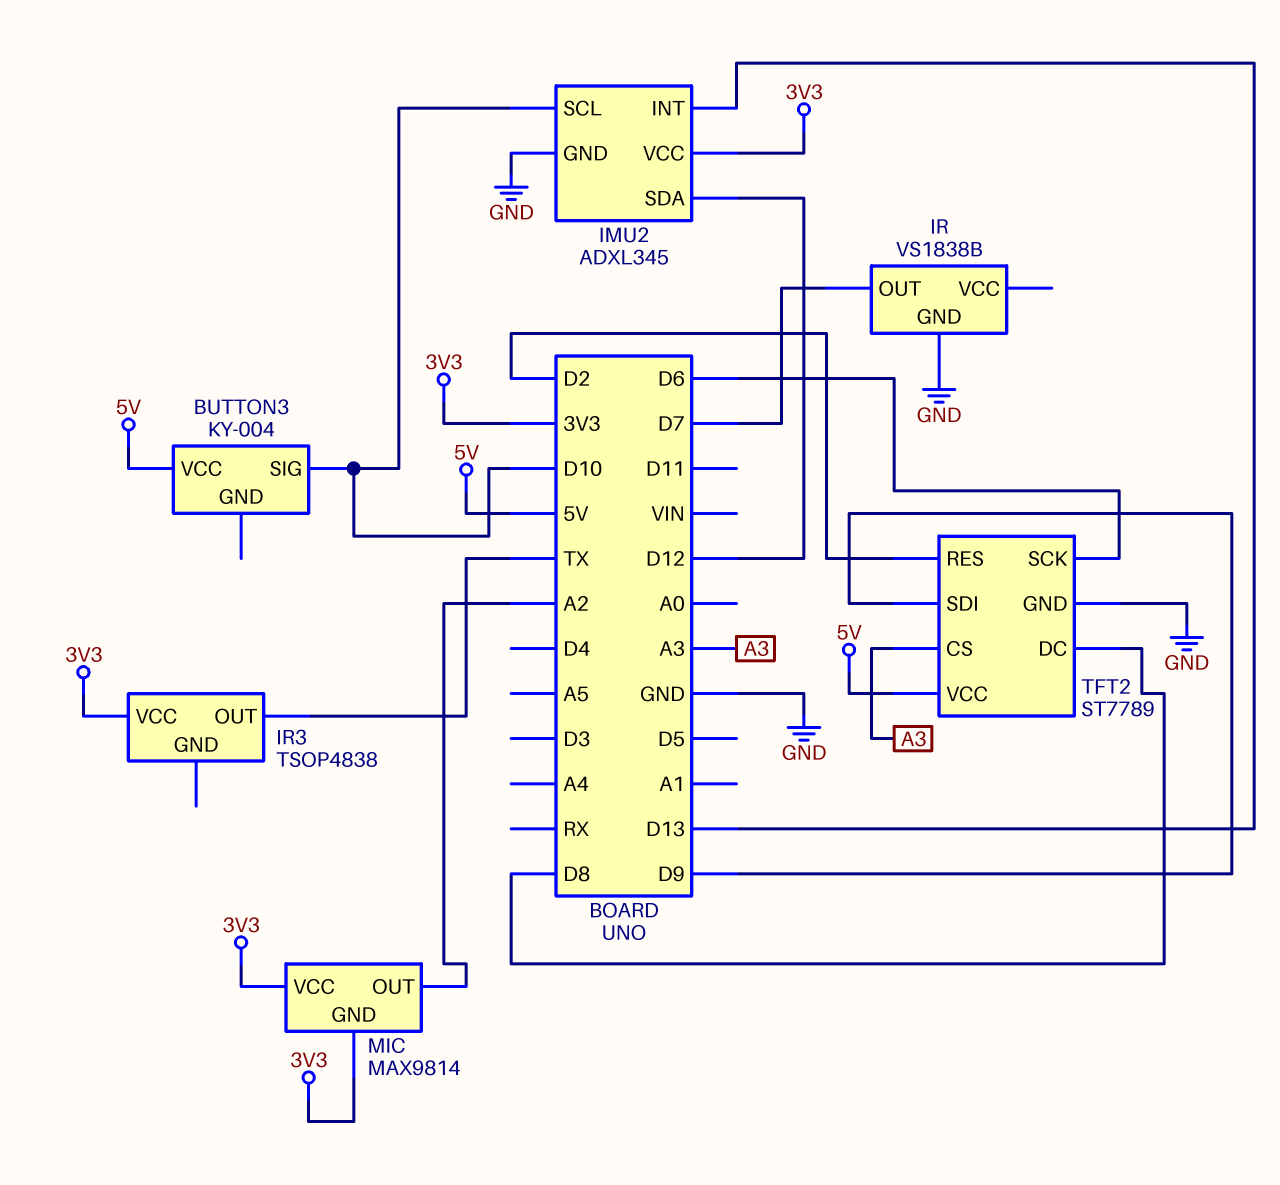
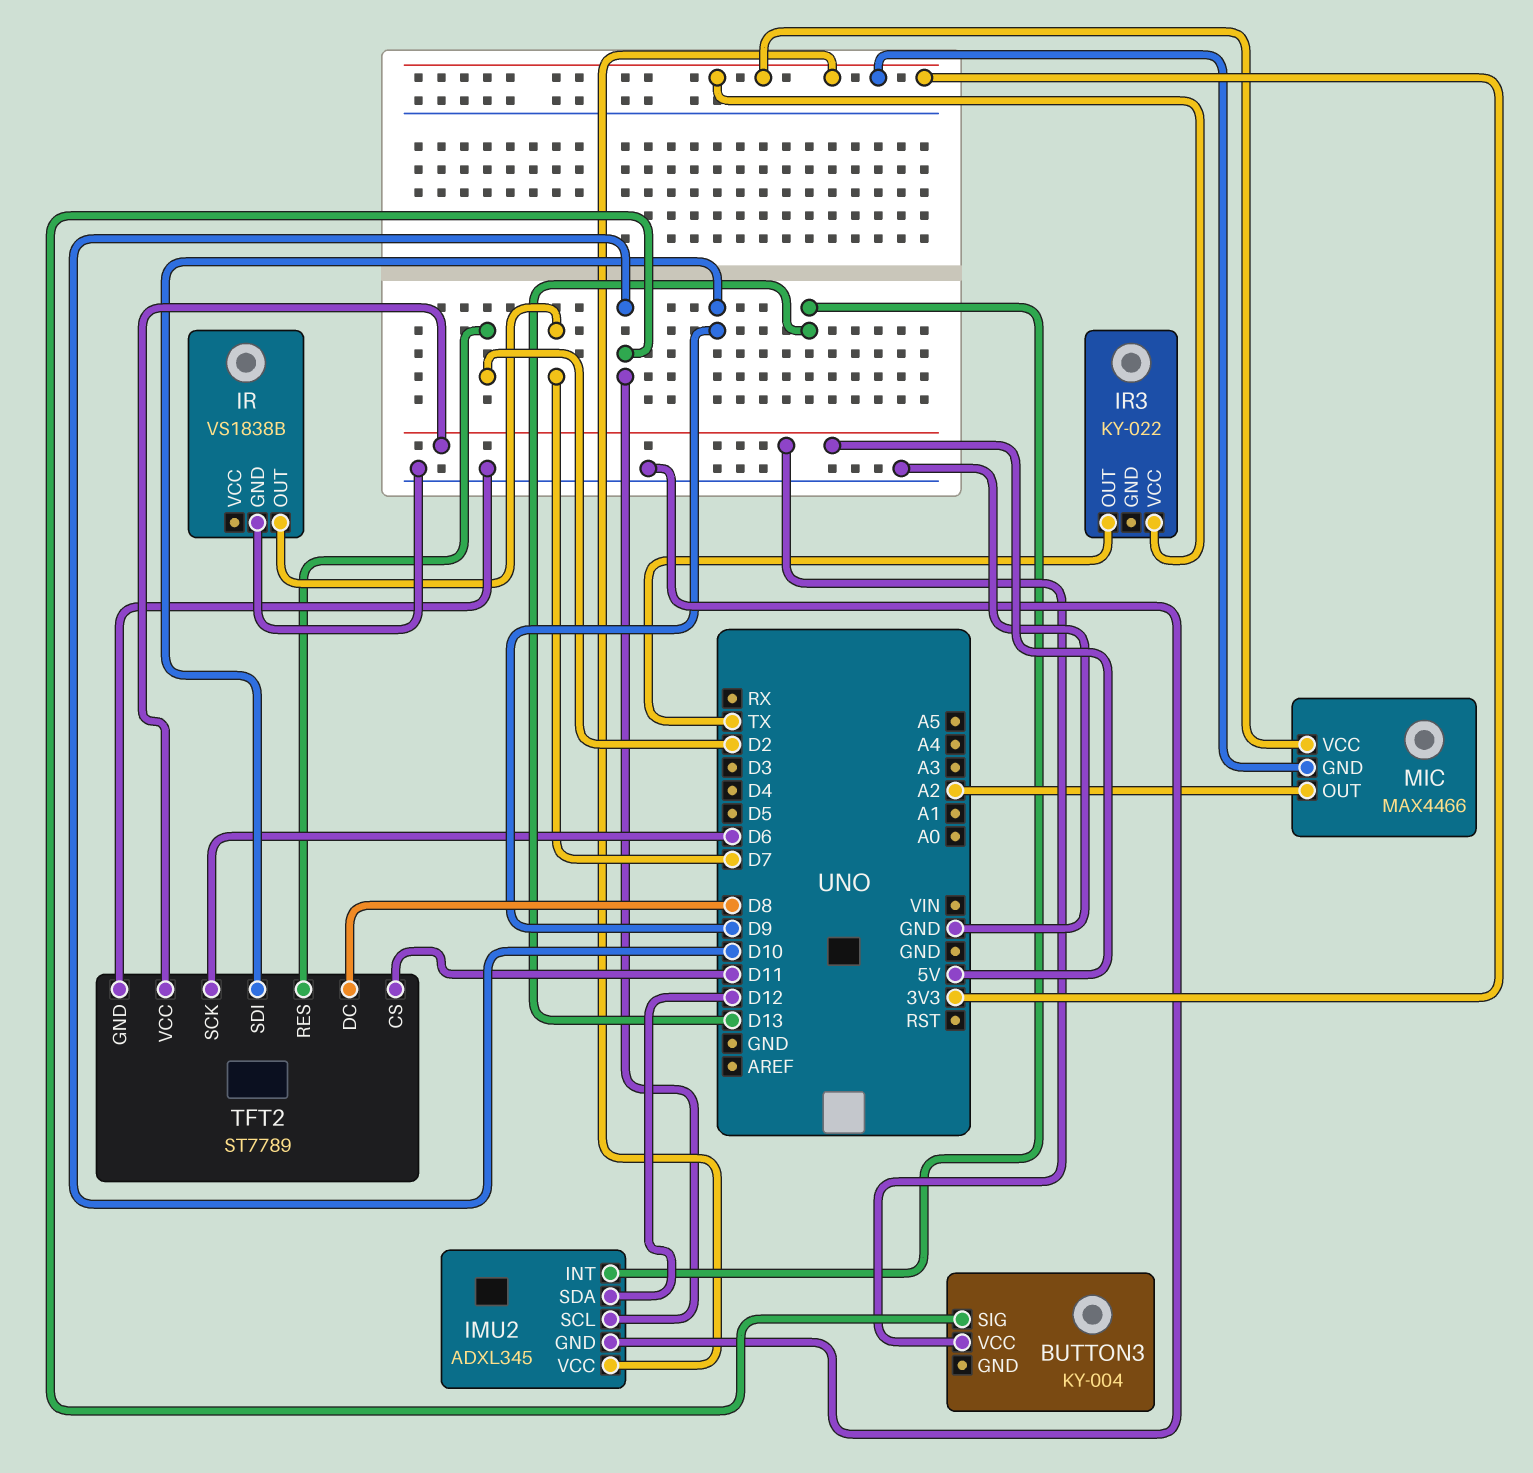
IR3: TSOP4838 -> KY-022
MIC: MAX9814 -> MAX4466
TFT2 pin CS: A3 -> D11

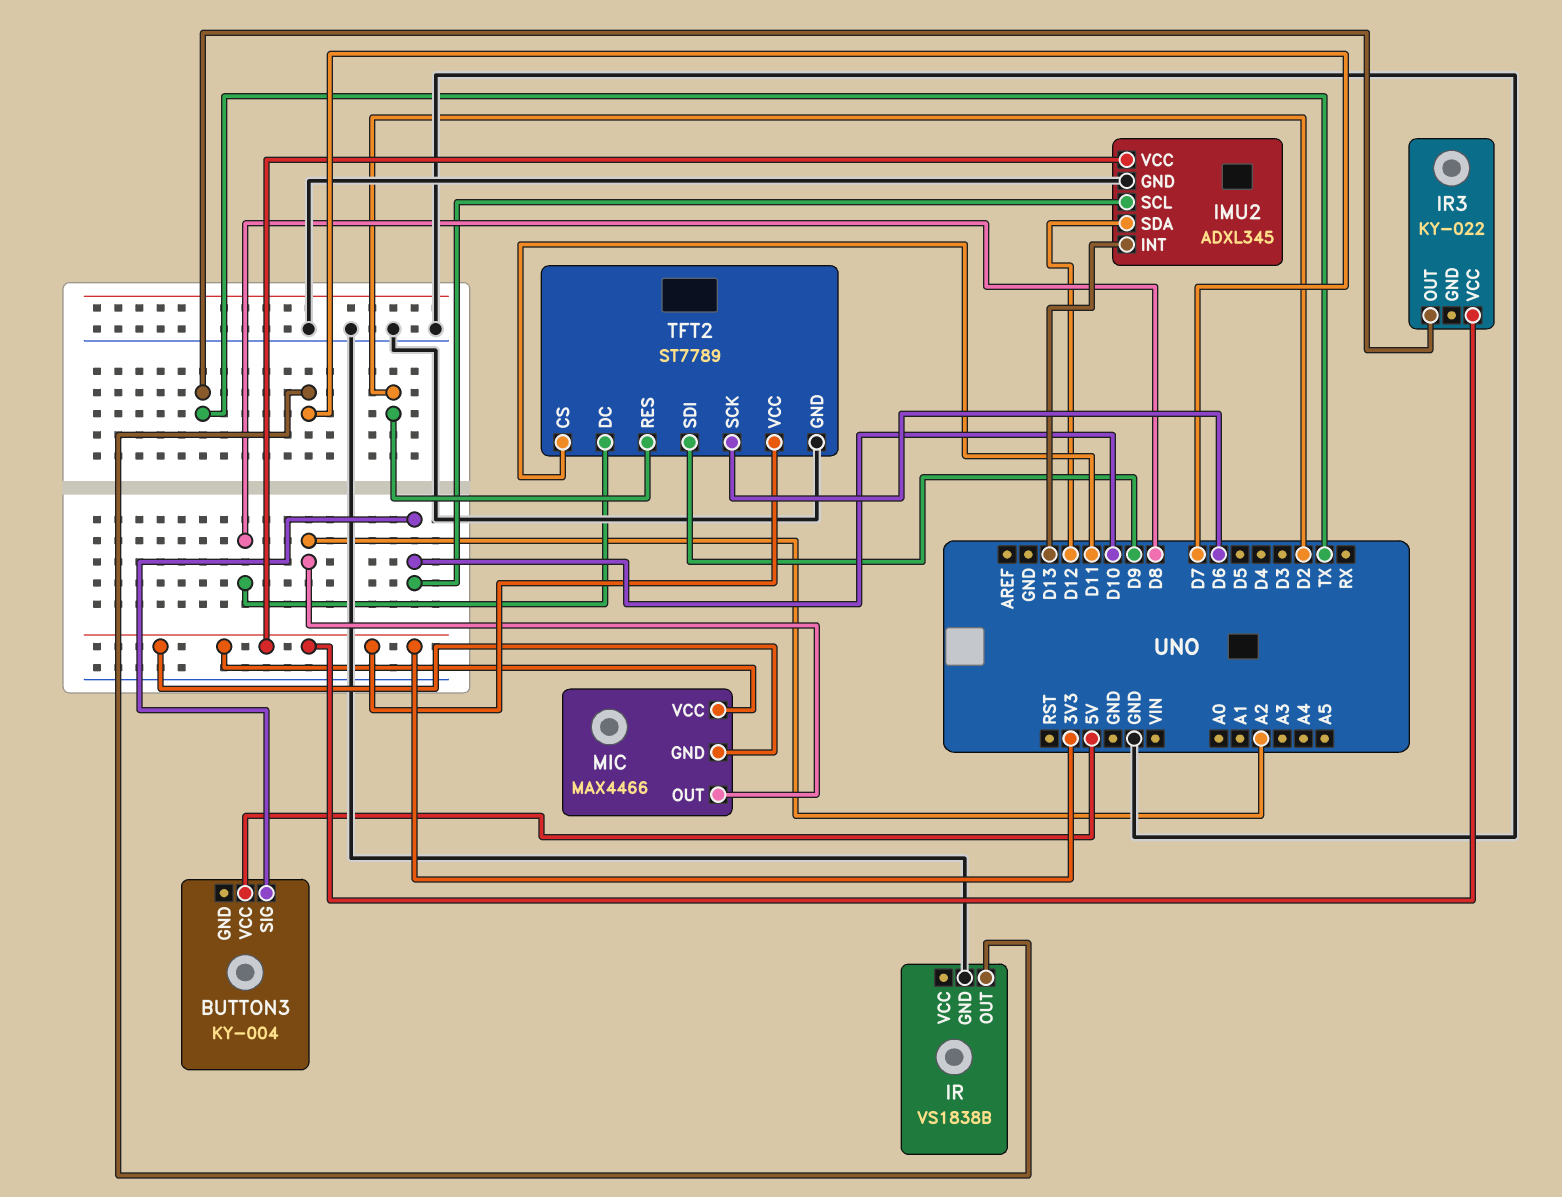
TFT2 pin VCC: 5V -> 3V3

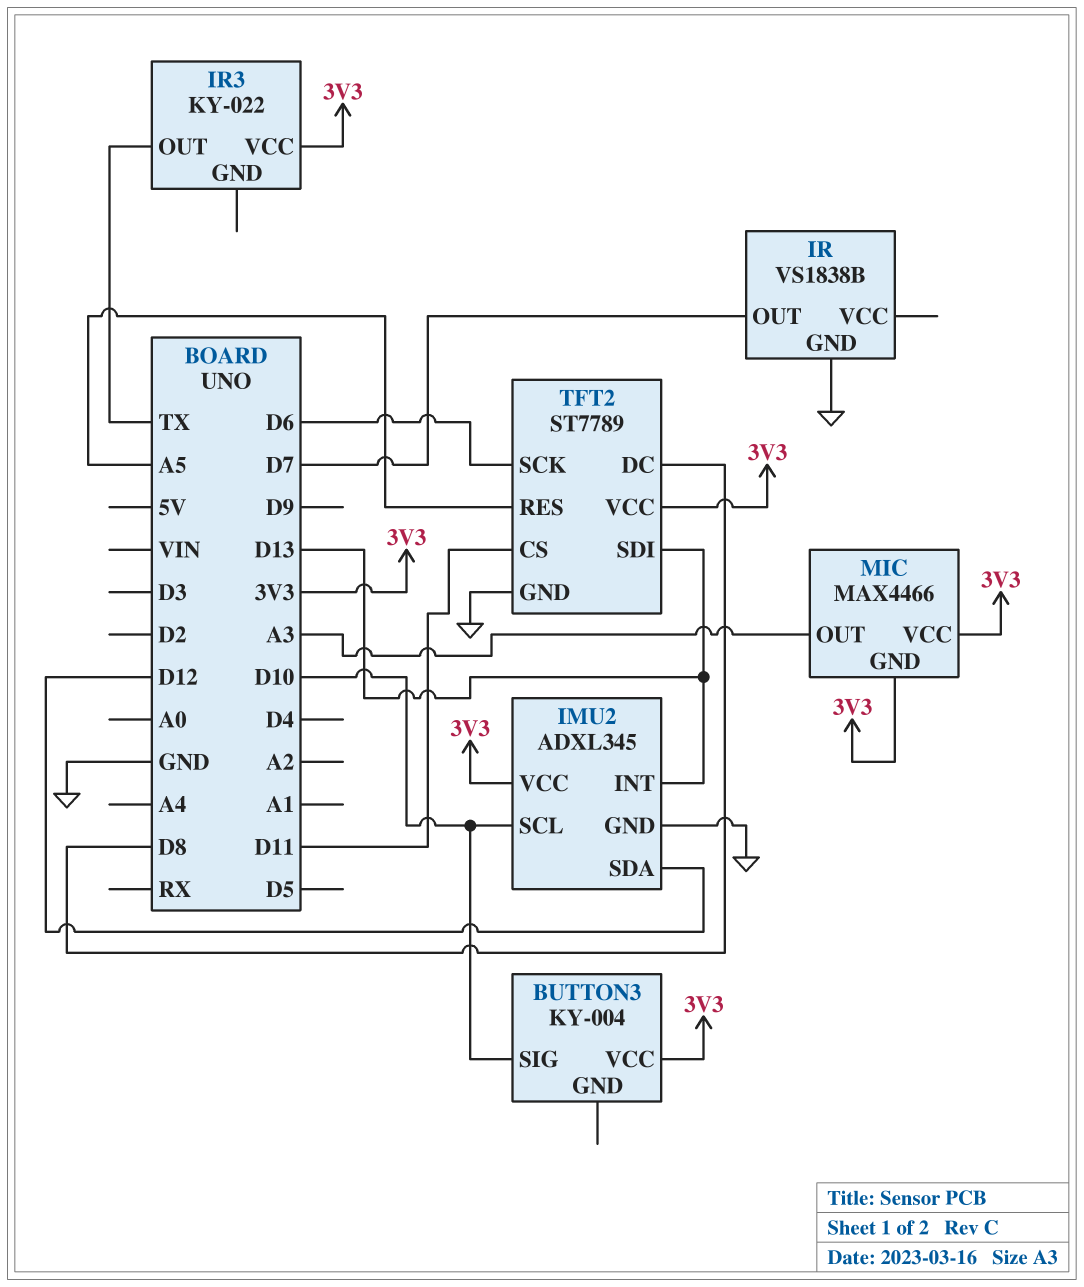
BUTTON3 pin VCC: 5V -> 3V3
MIC pin OUT: A2 -> A3
TFT2 pin RES: D2 -> A5
TFT2 pin SDI: D9 -> D13

